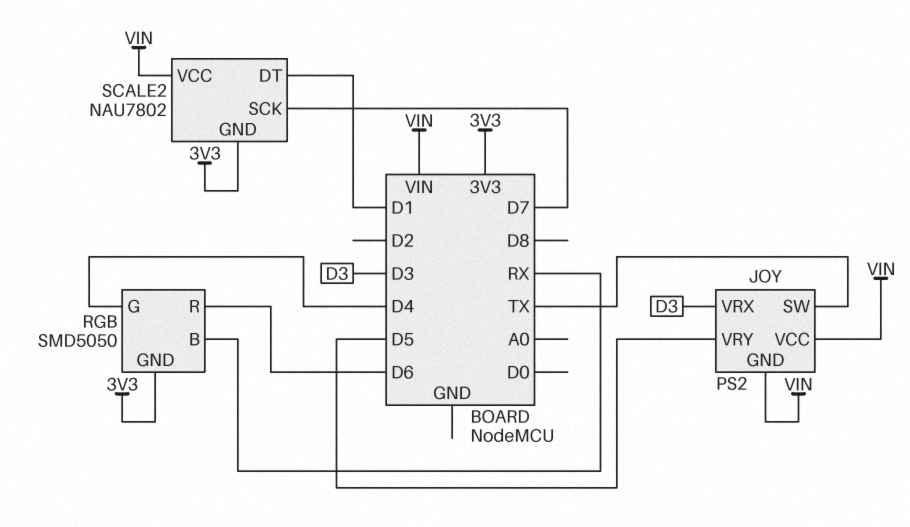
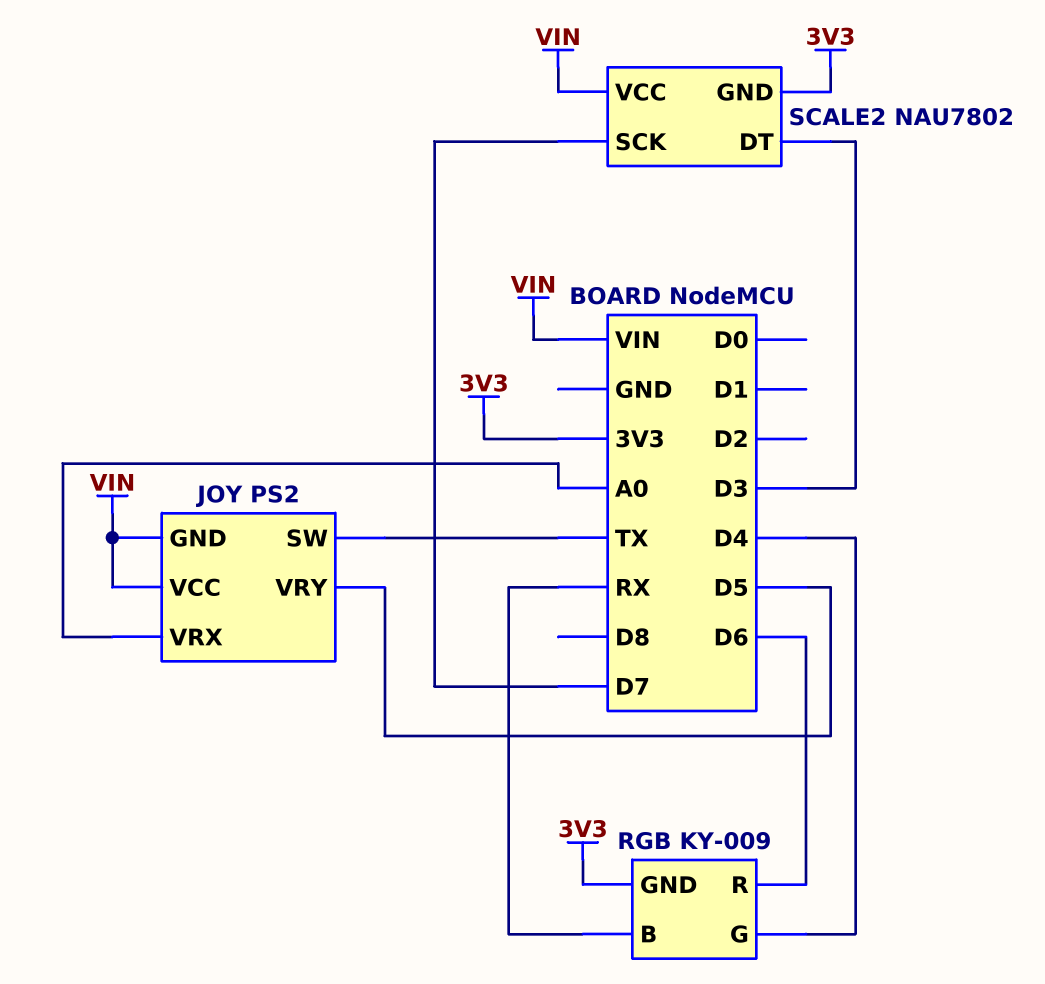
JOY pin VRX: D3 -> A0
RGB: SMD5050 -> KY-009
SCALE2 pin DT: D1 -> D3

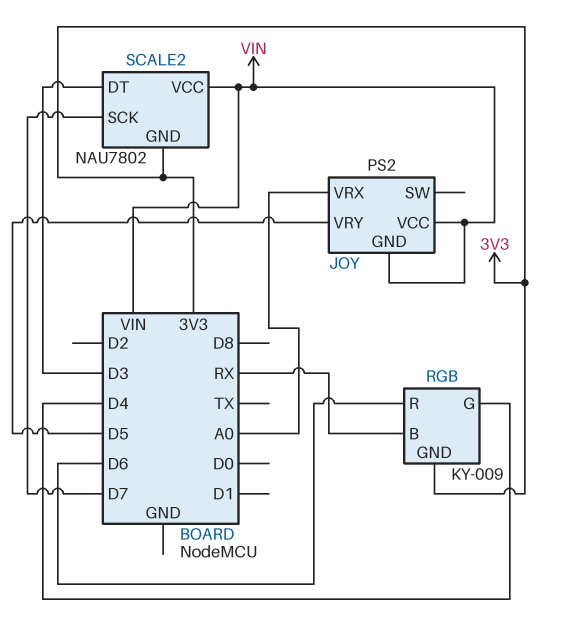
JOY pin SW: TX -> none

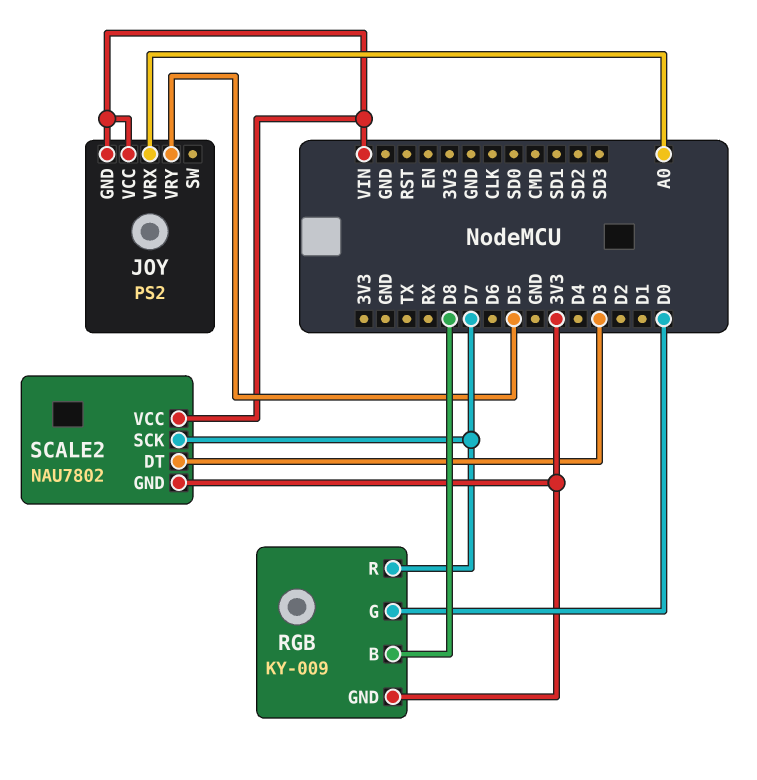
RGB pin B: RX -> D8
RGB pin G: D4 -> D0
RGB pin R: D6 -> D7

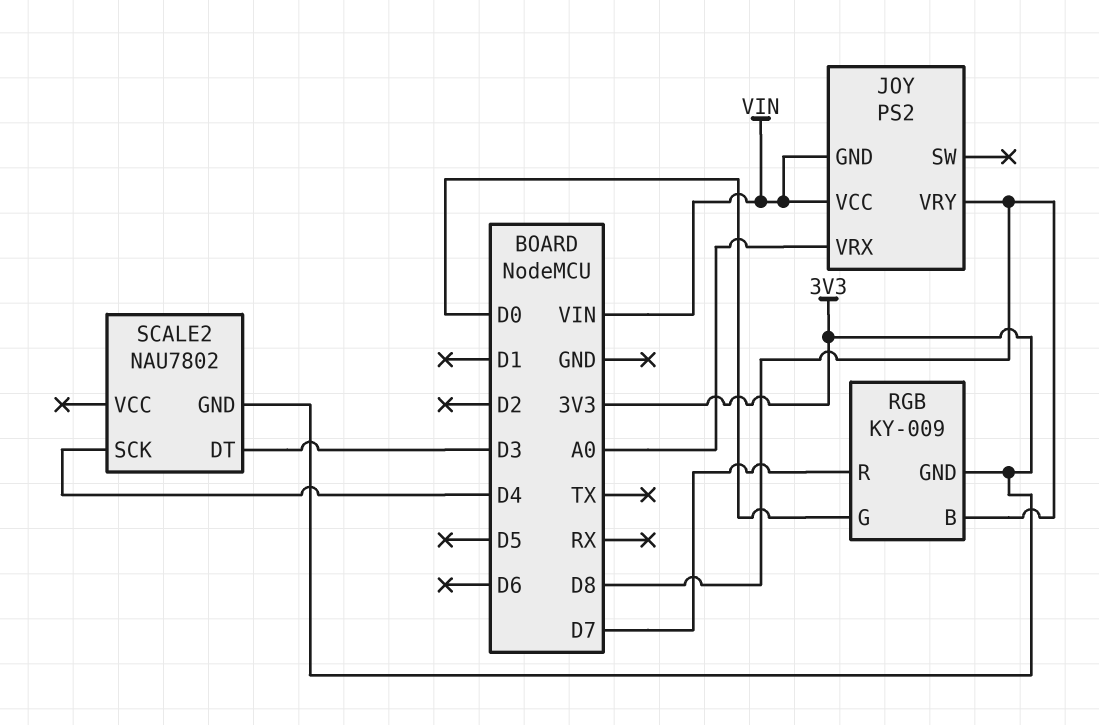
JOY pin VRY: D5 -> D8
SCALE2 pin SCK: D7 -> D4
SCALE2 pin VCC: VIN -> none

